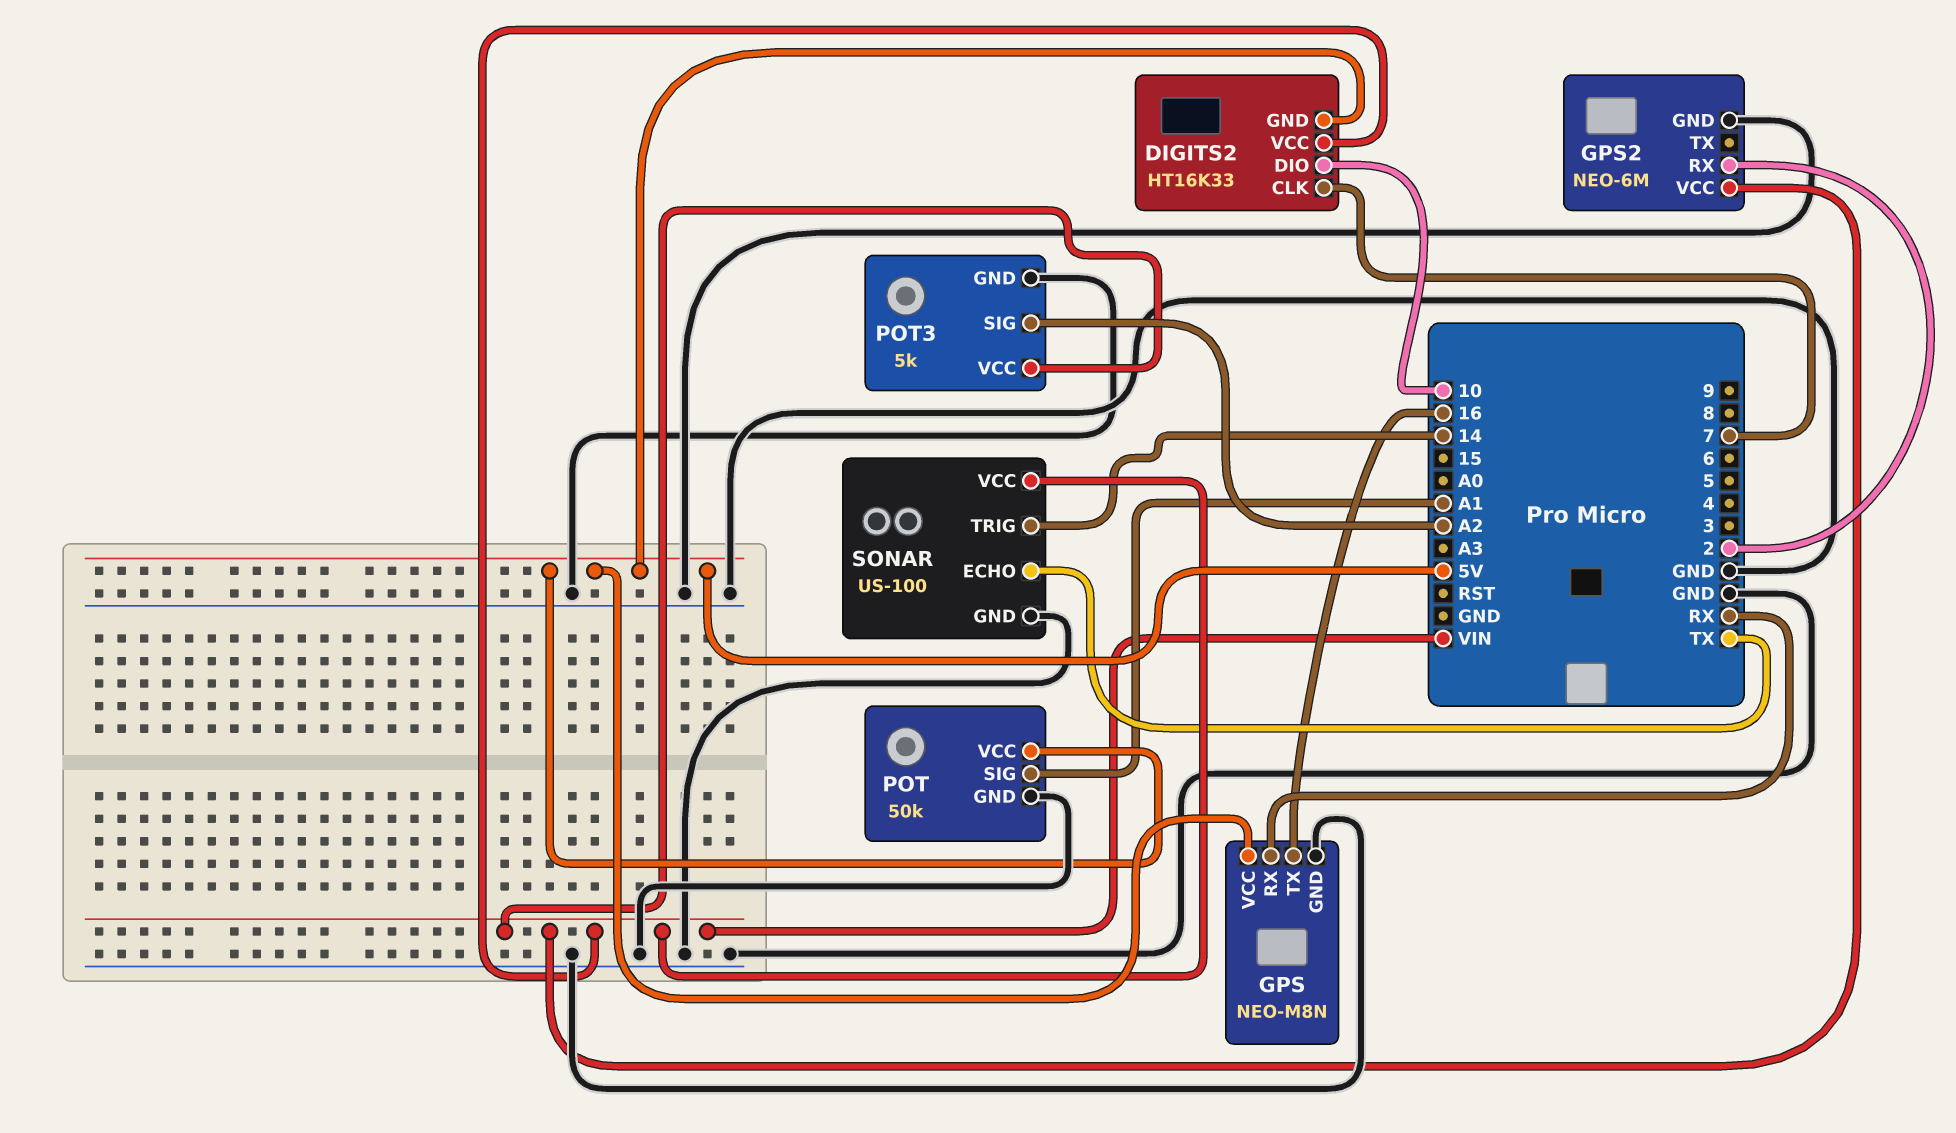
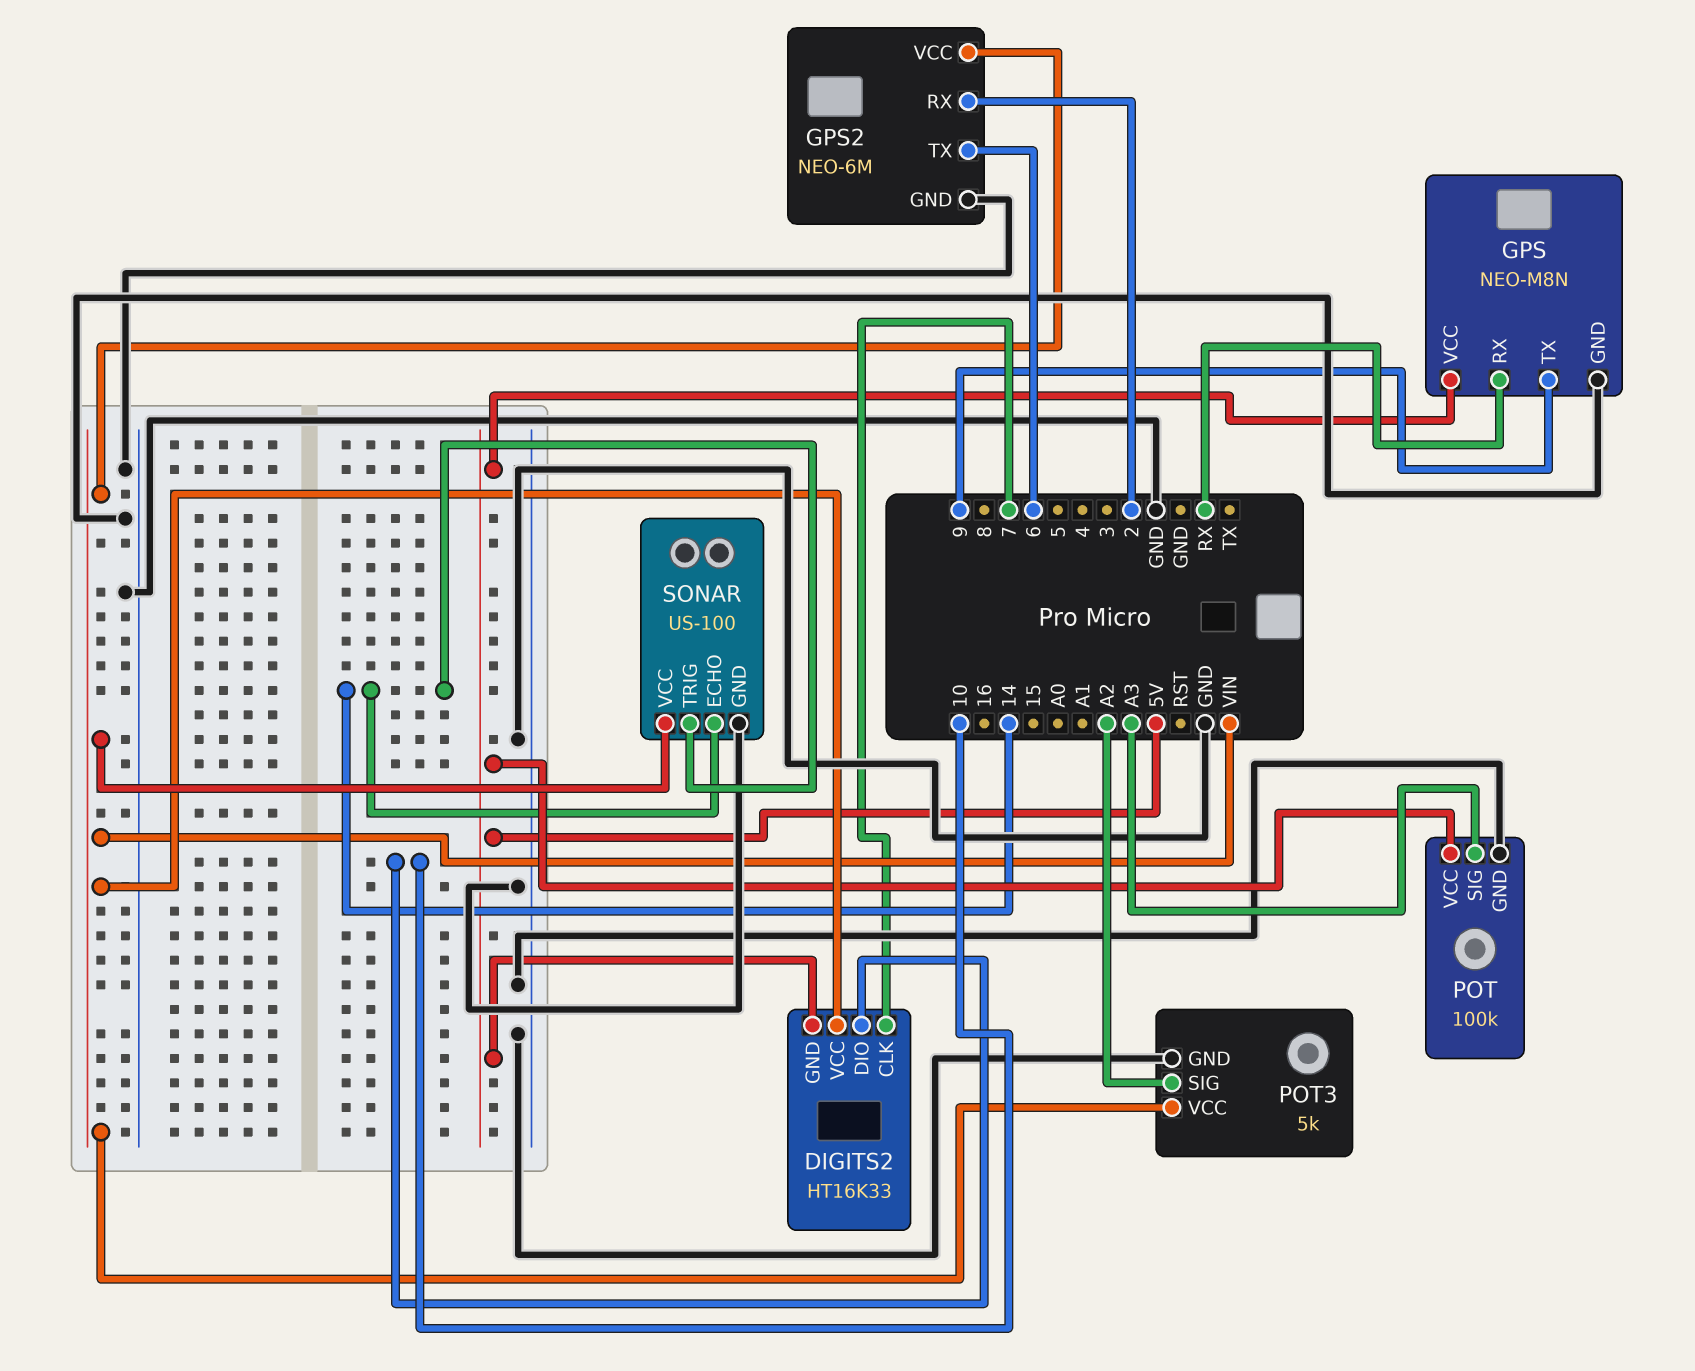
GPS pin TX: 16 -> 9
GPS2 pin TX: none -> 6
POT: 50k -> 100k
POT pin SIG: A1 -> A3
SONAR pin ECHO: TX -> 14

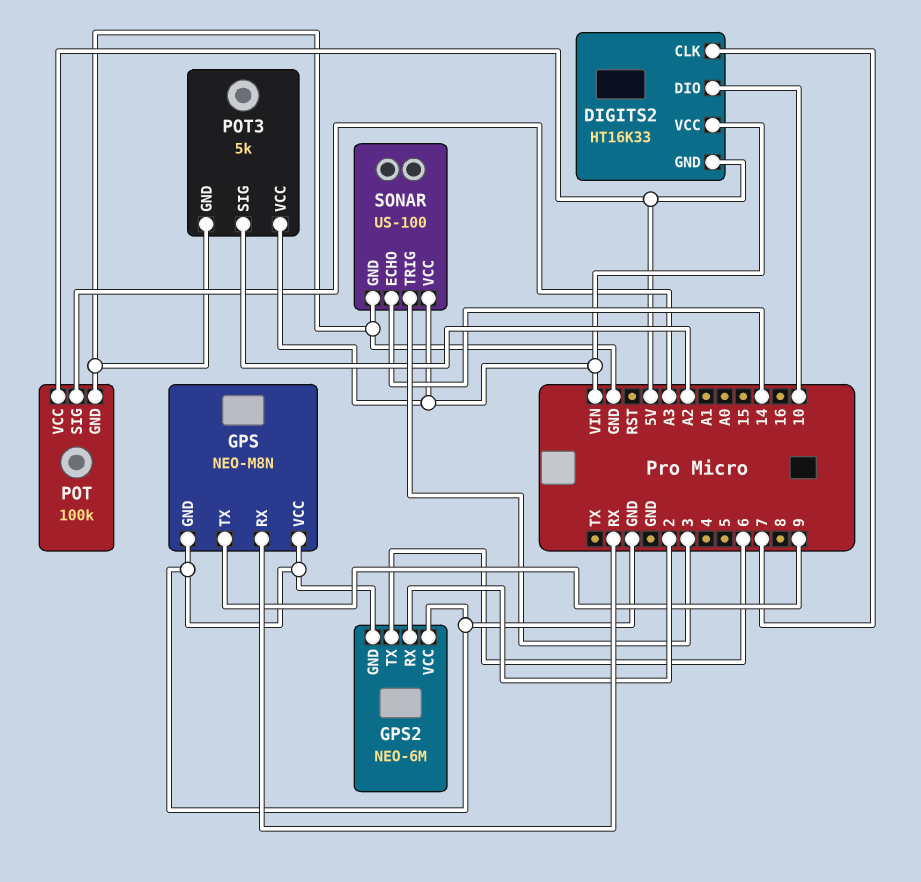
GPS pin VCC: 5V -> GND
GPS2 pin VCC: VIN -> GND
SONAR pin TRIG: 14 -> 3

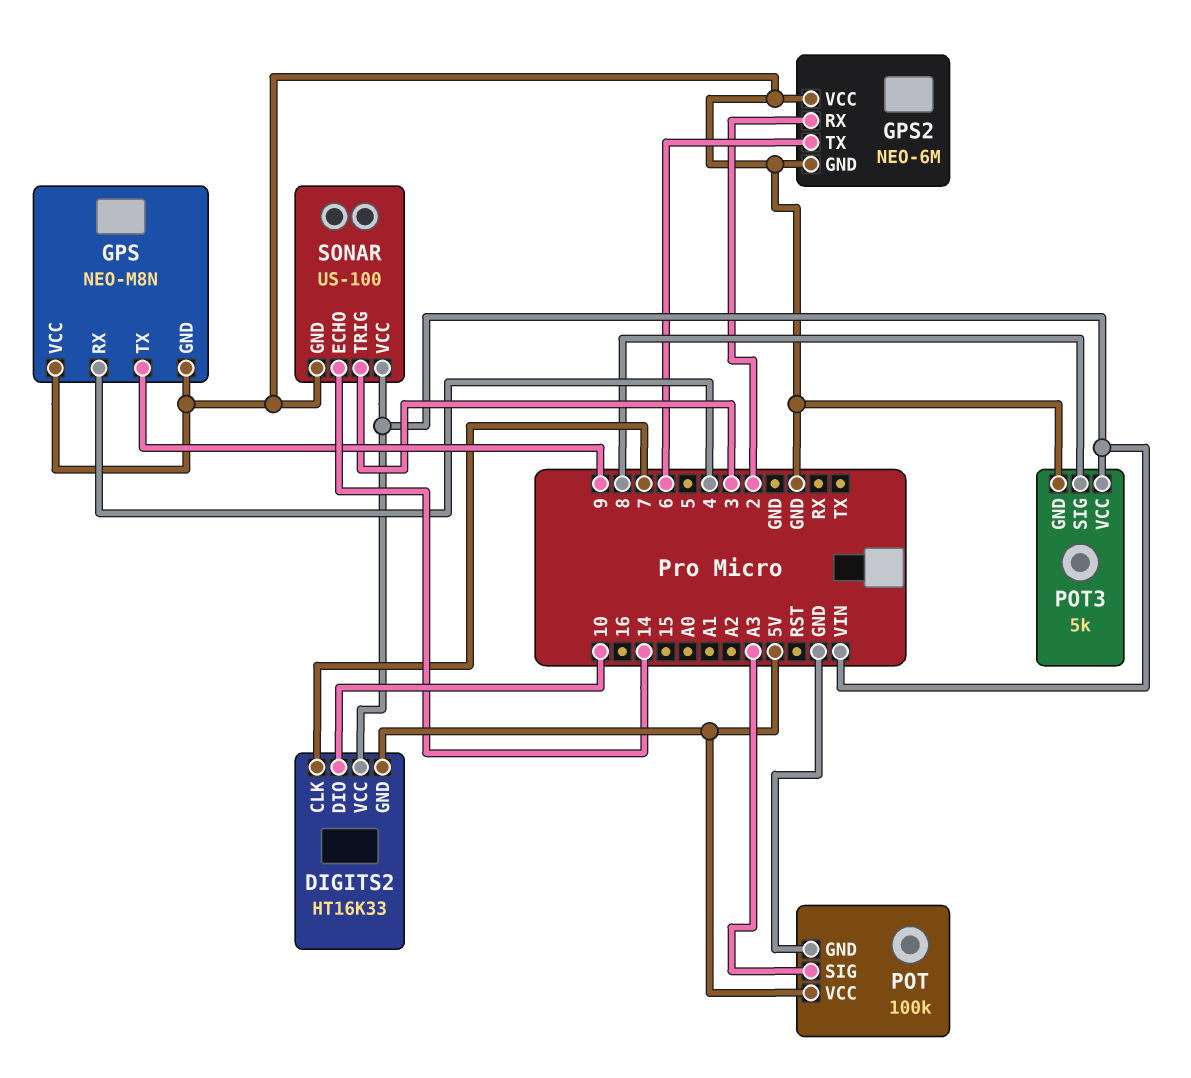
GPS pin RX: RX -> 4
POT3 pin SIG: A2 -> 8

